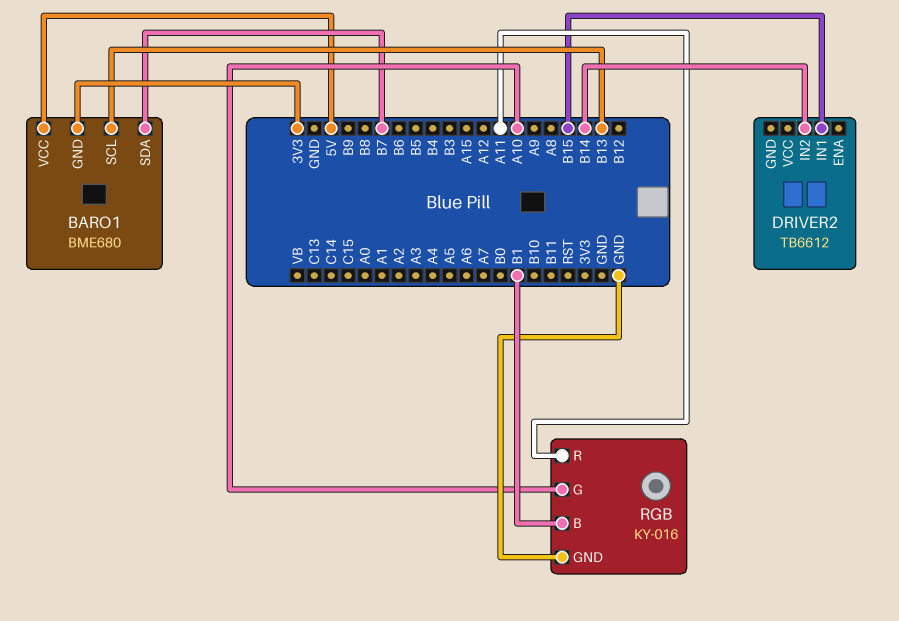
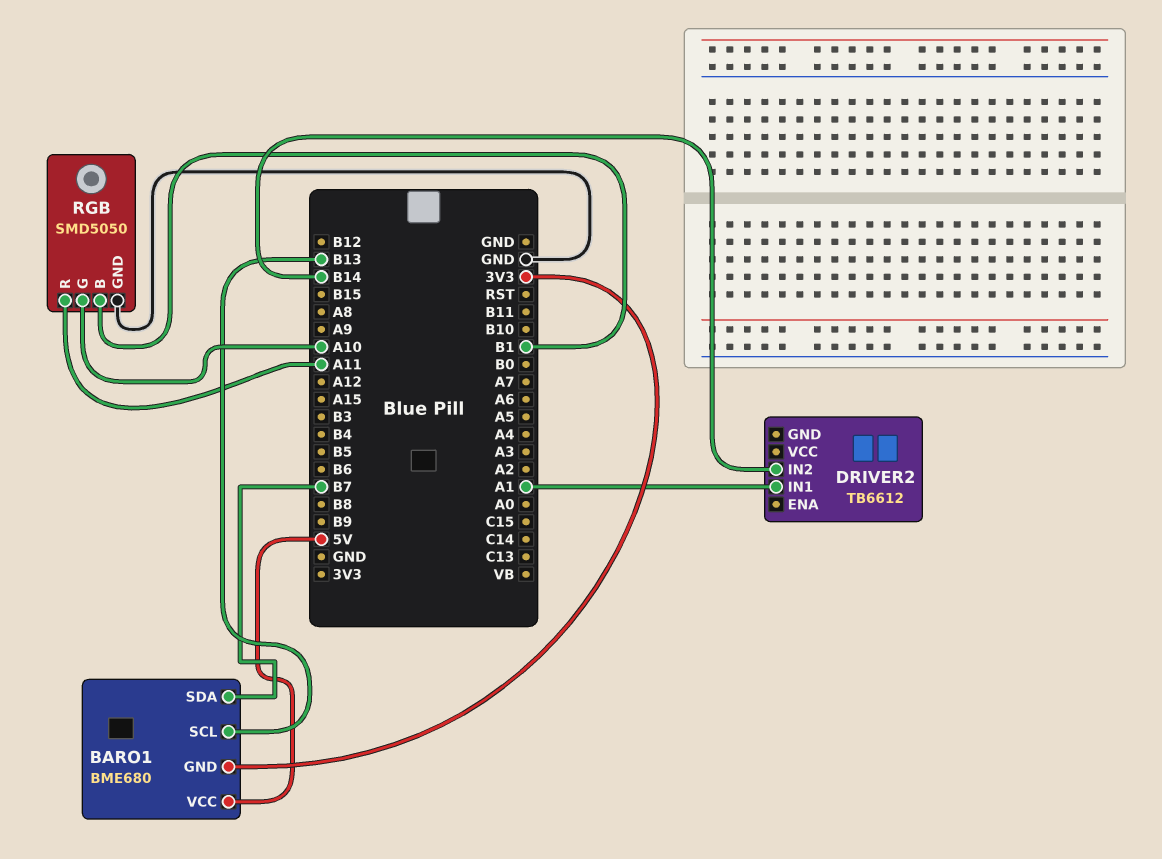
DRIVER2 pin IN1: B15 -> A1
RGB: KY-016 -> SMD5050

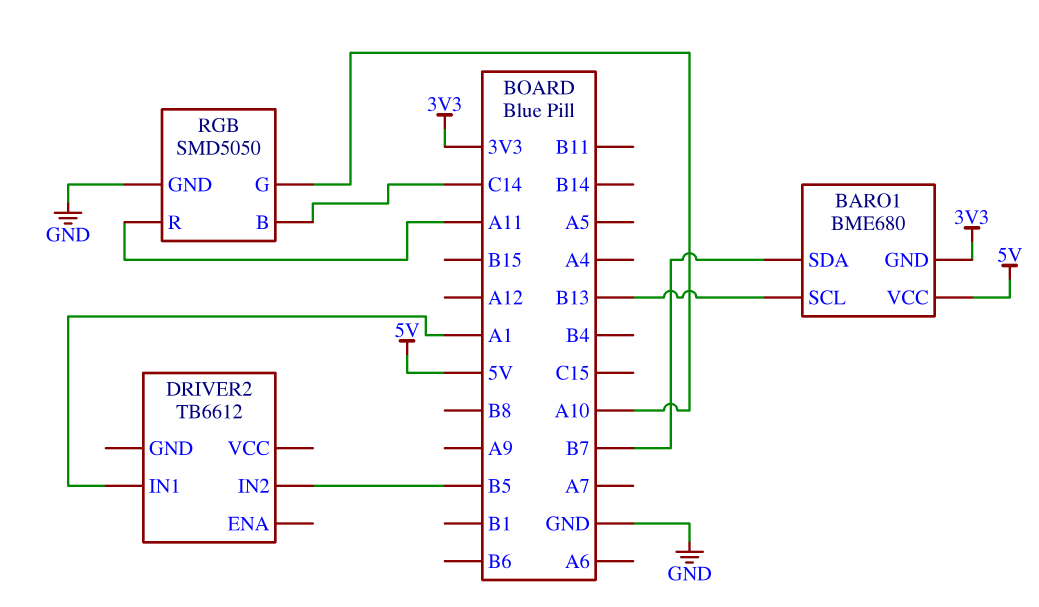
DRIVER2 pin IN2: B14 -> B5
RGB pin B: B1 -> C14

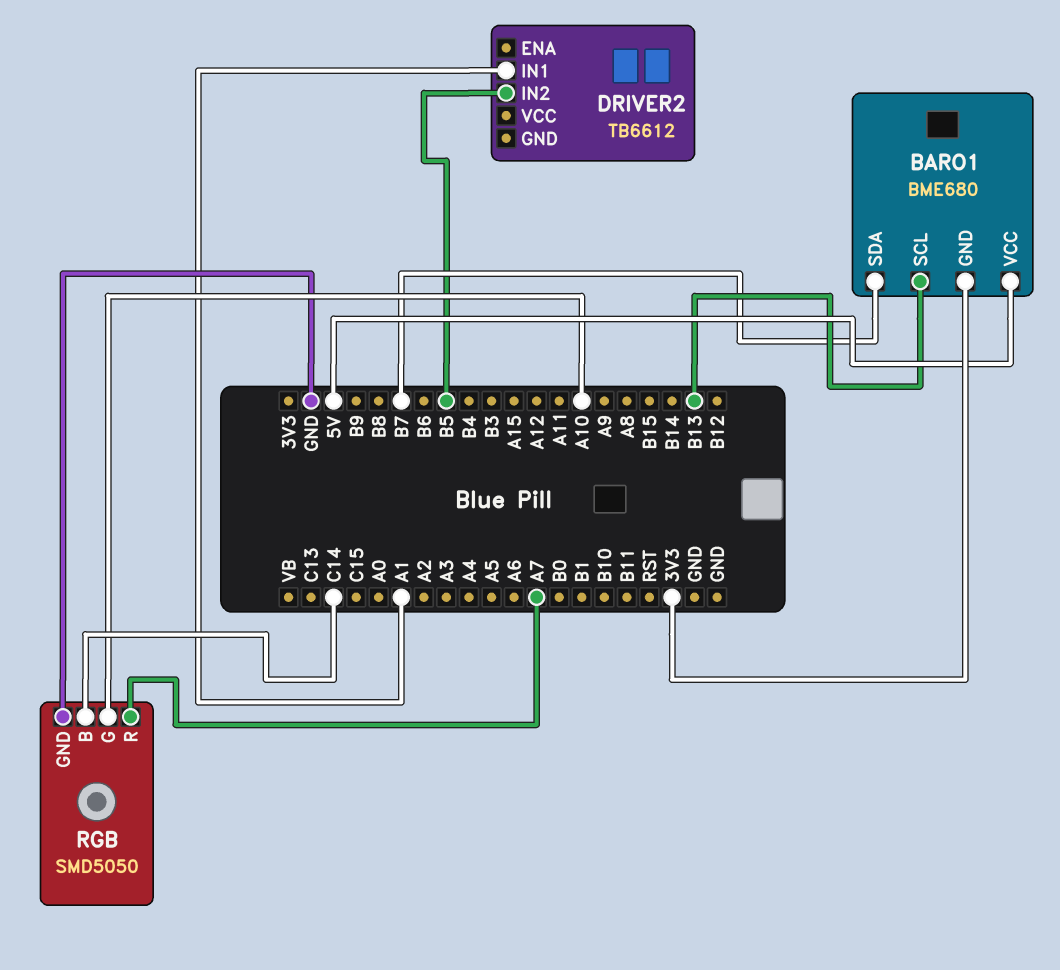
RGB pin R: A11 -> A7

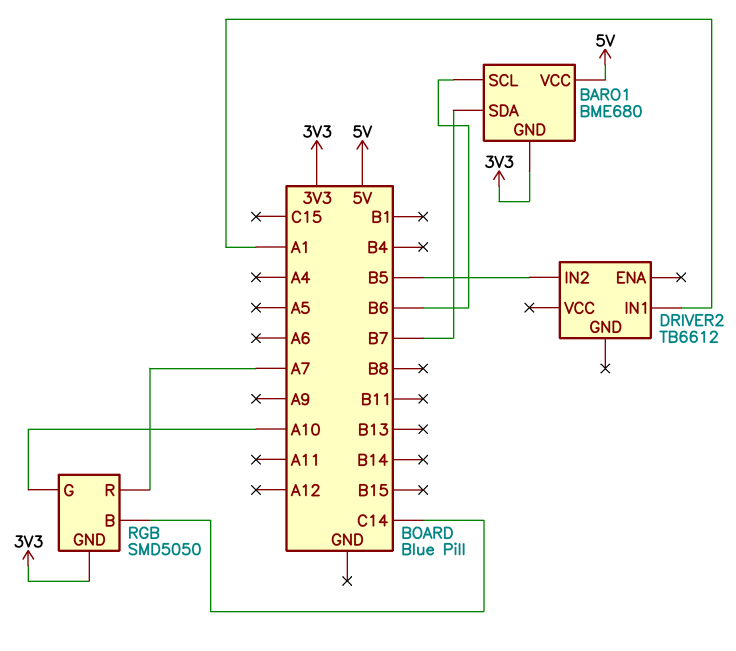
BARO1 pin SCL: B13 -> B6
RGB pin GND: GND -> 3V3

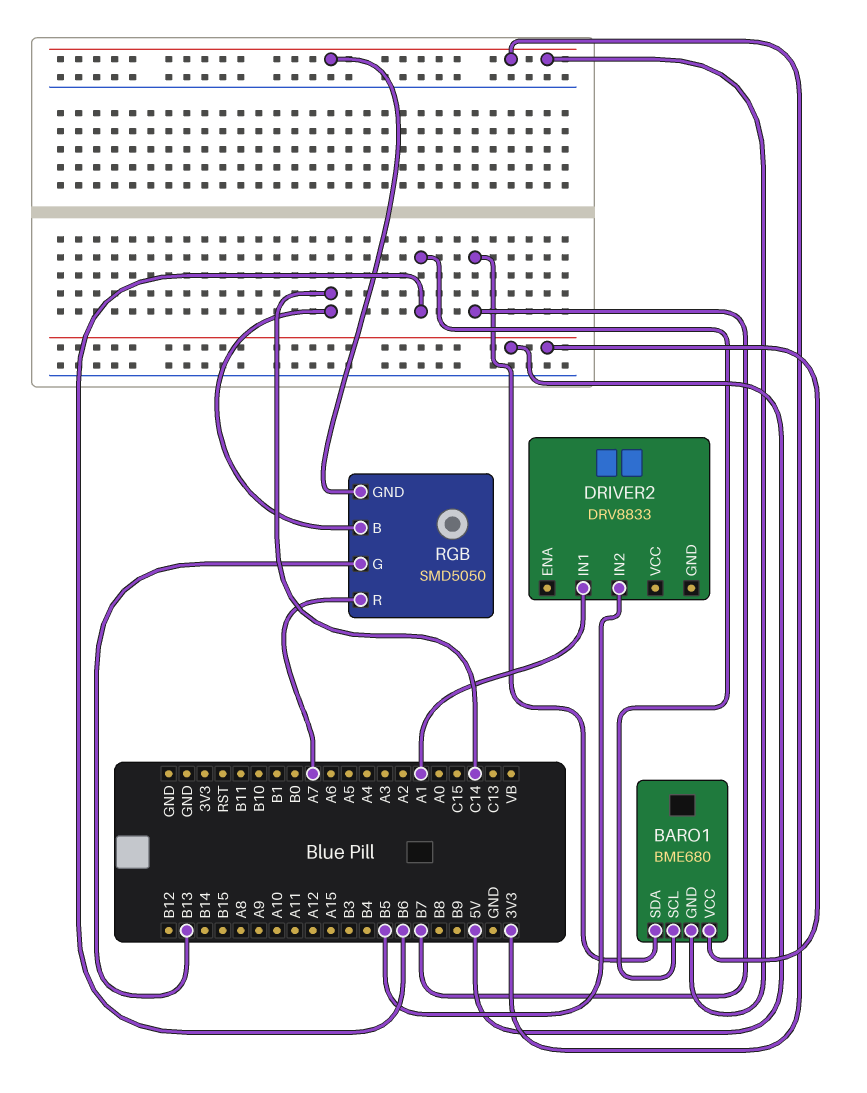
DRIVER2: TB6612 -> DRV8833
RGB pin G: A10 -> B13

